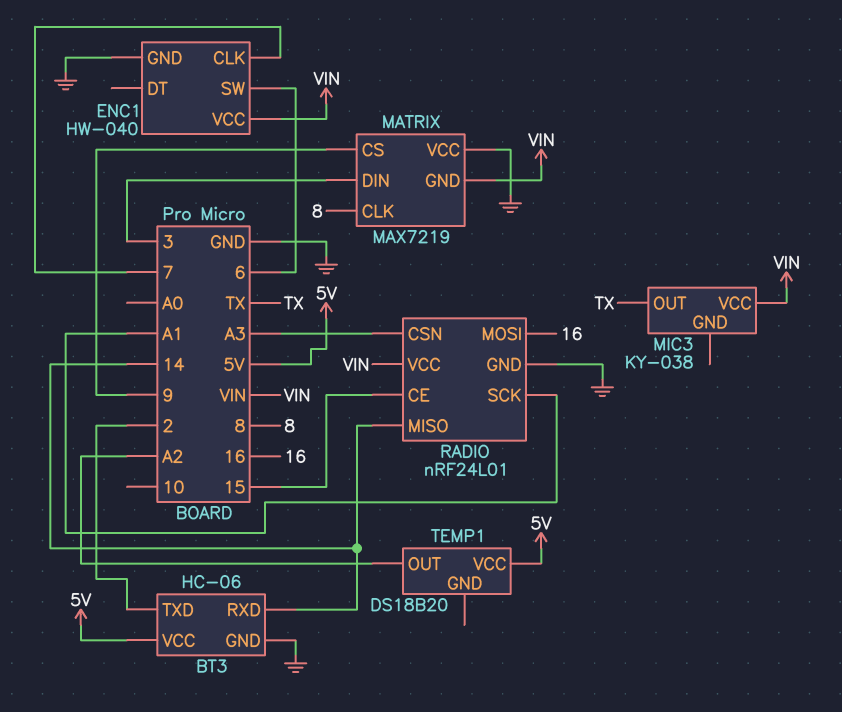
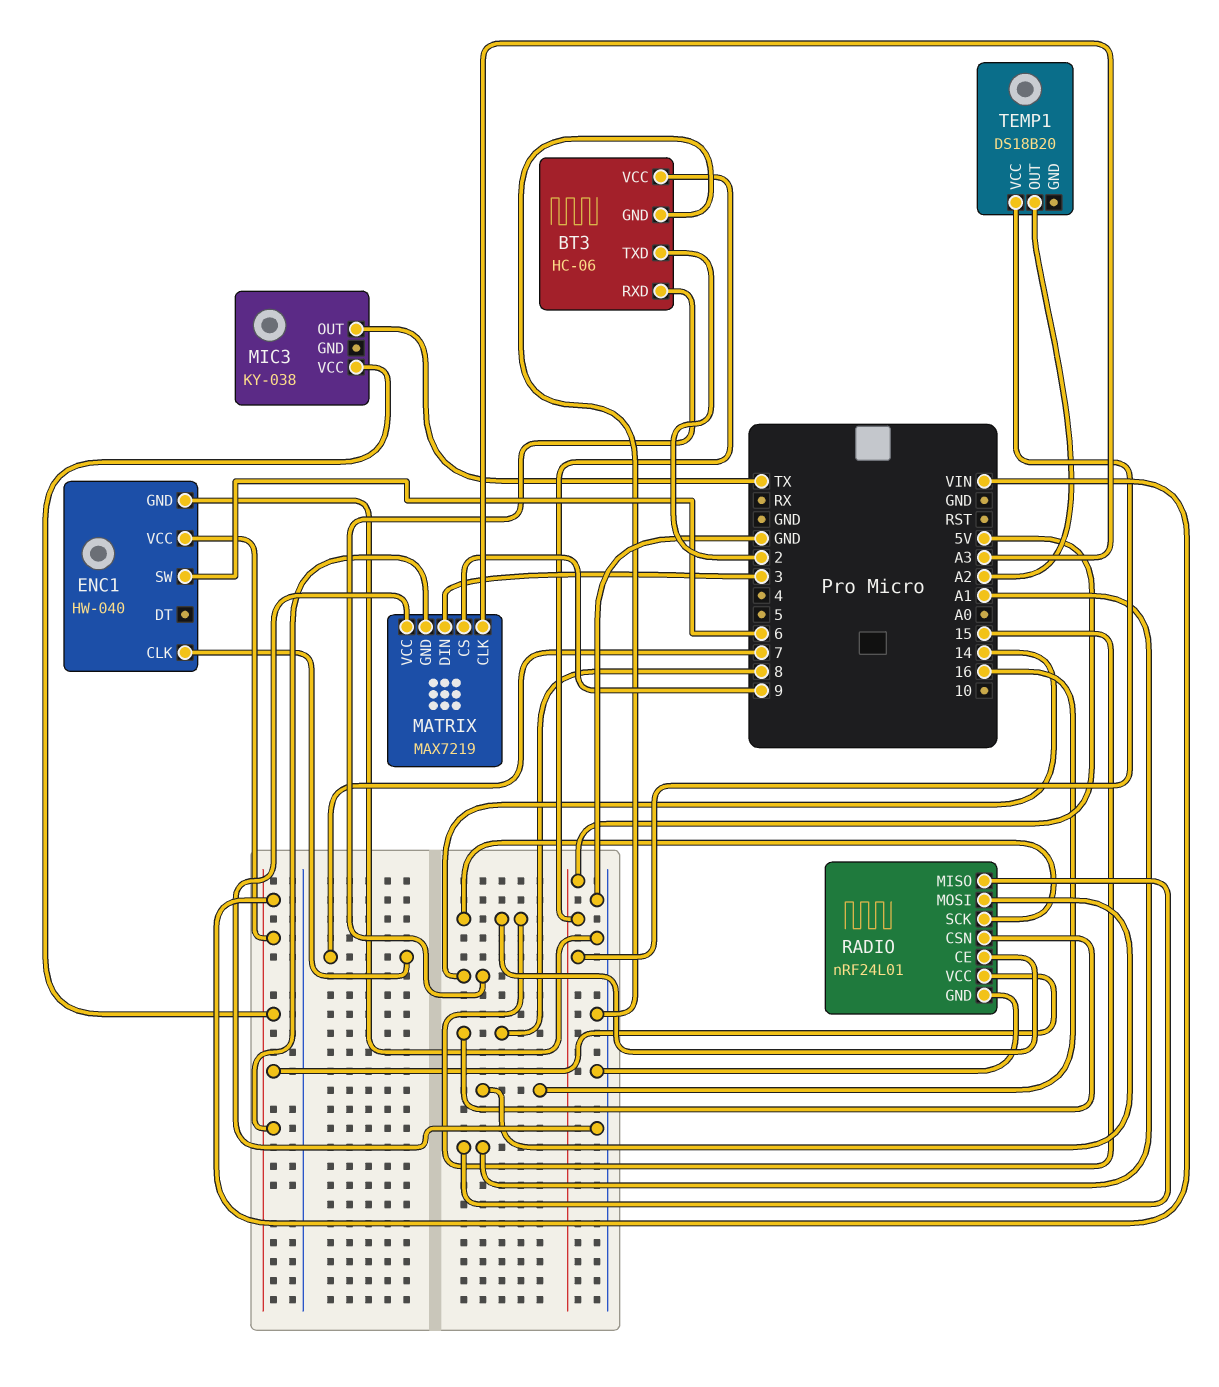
MATRIX pin CLK: 8 -> A3
RADIO pin CSN: A3 -> 8
RADIO pin MISO: 14 -> A1
RADIO pin SCK: A1 -> 15

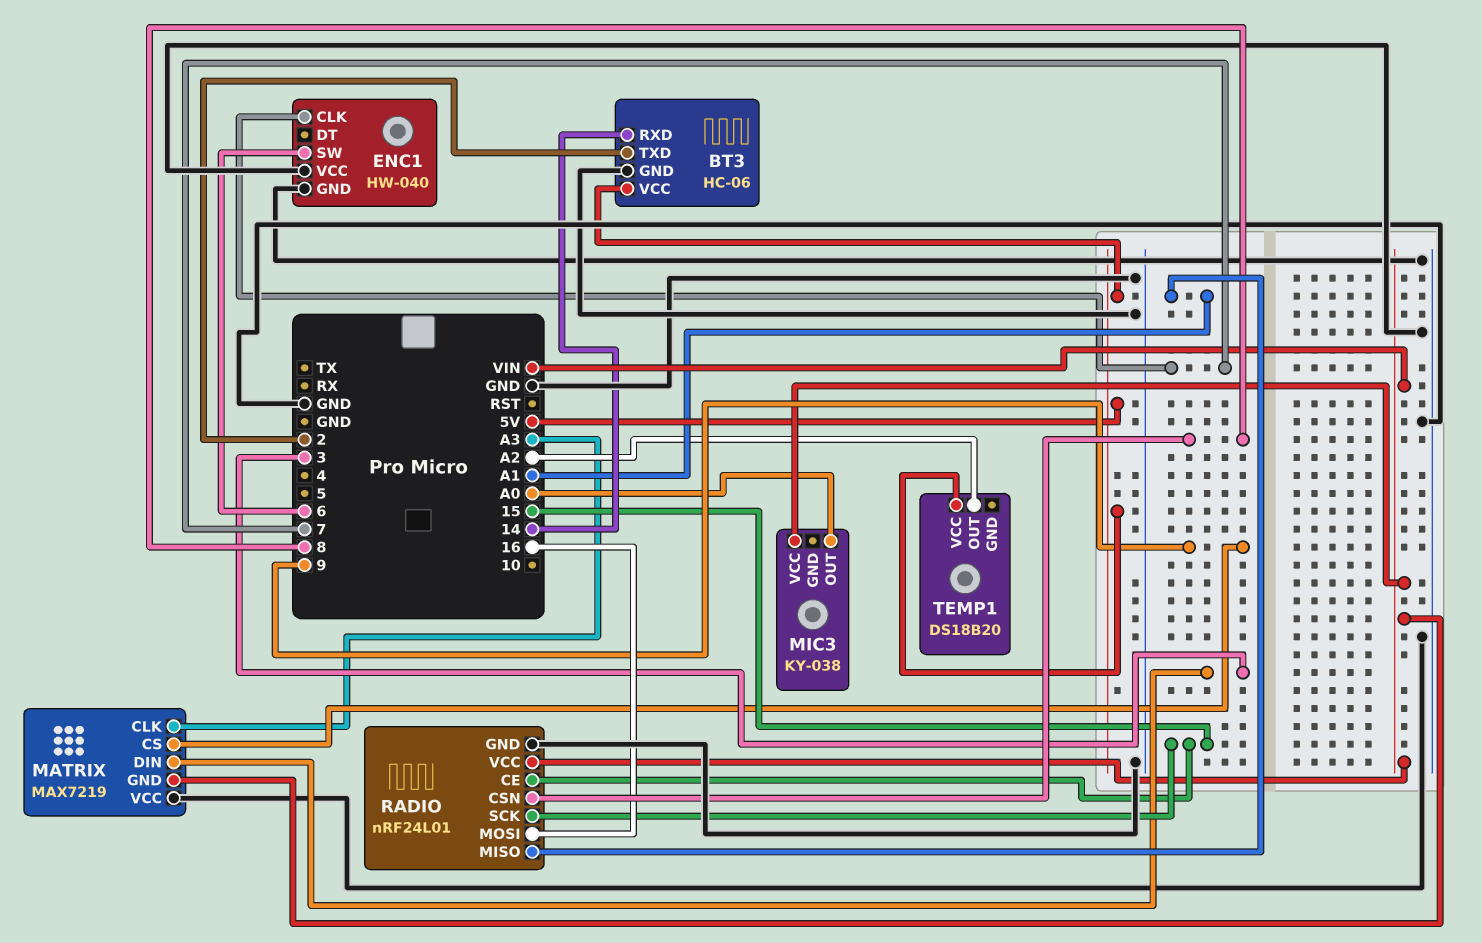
ENC1 pin VCC: VIN -> GND
MIC3 pin OUT: TX -> A0

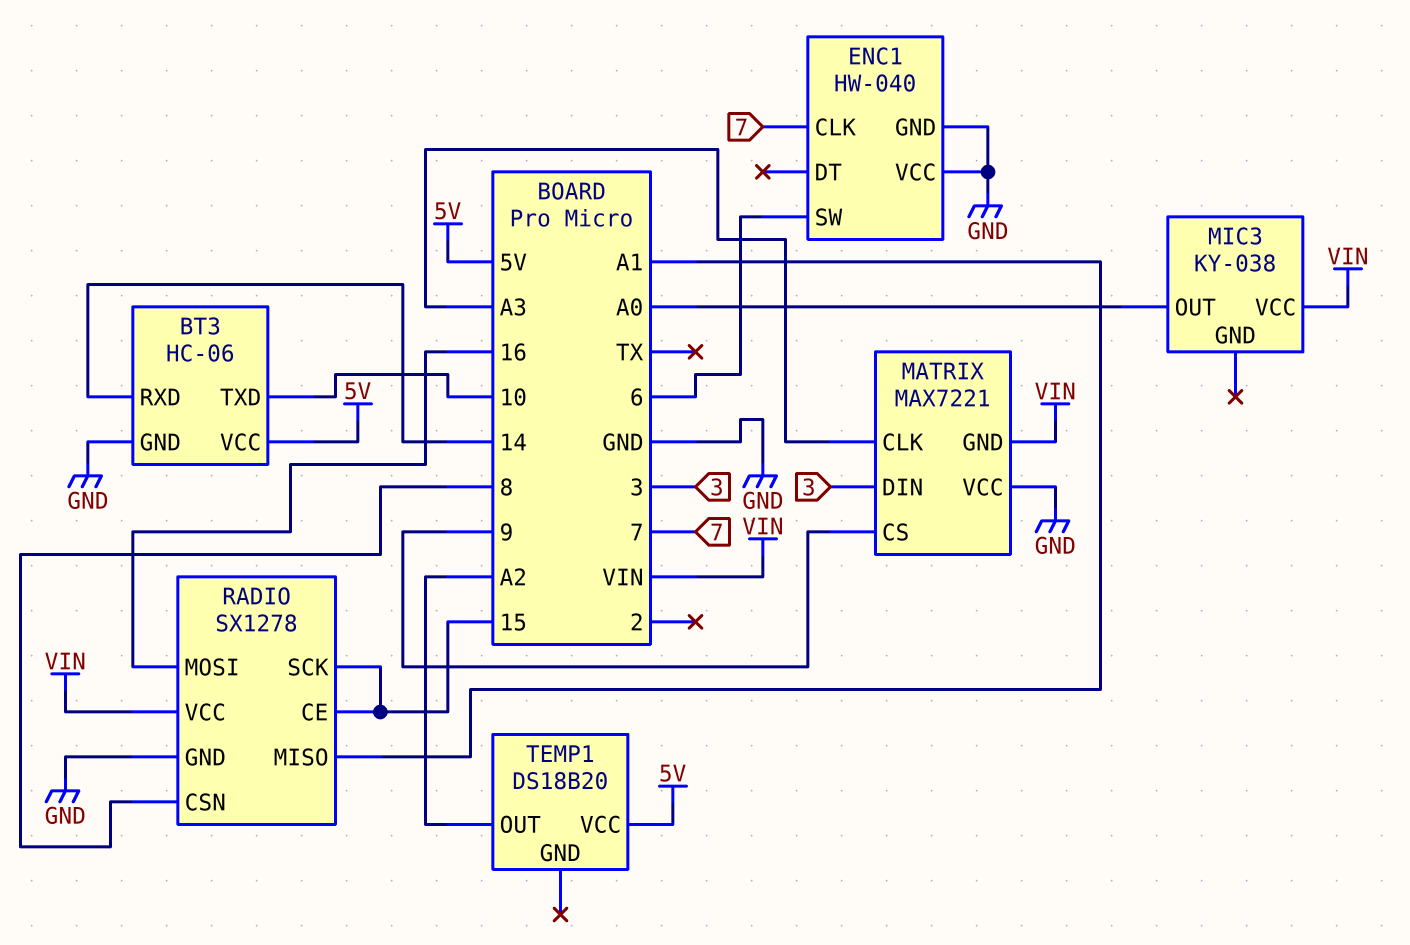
BT3 pin TXD: 2 -> 10
MATRIX: MAX7219 -> MAX7221
RADIO: nRF24L01 -> SX1278

